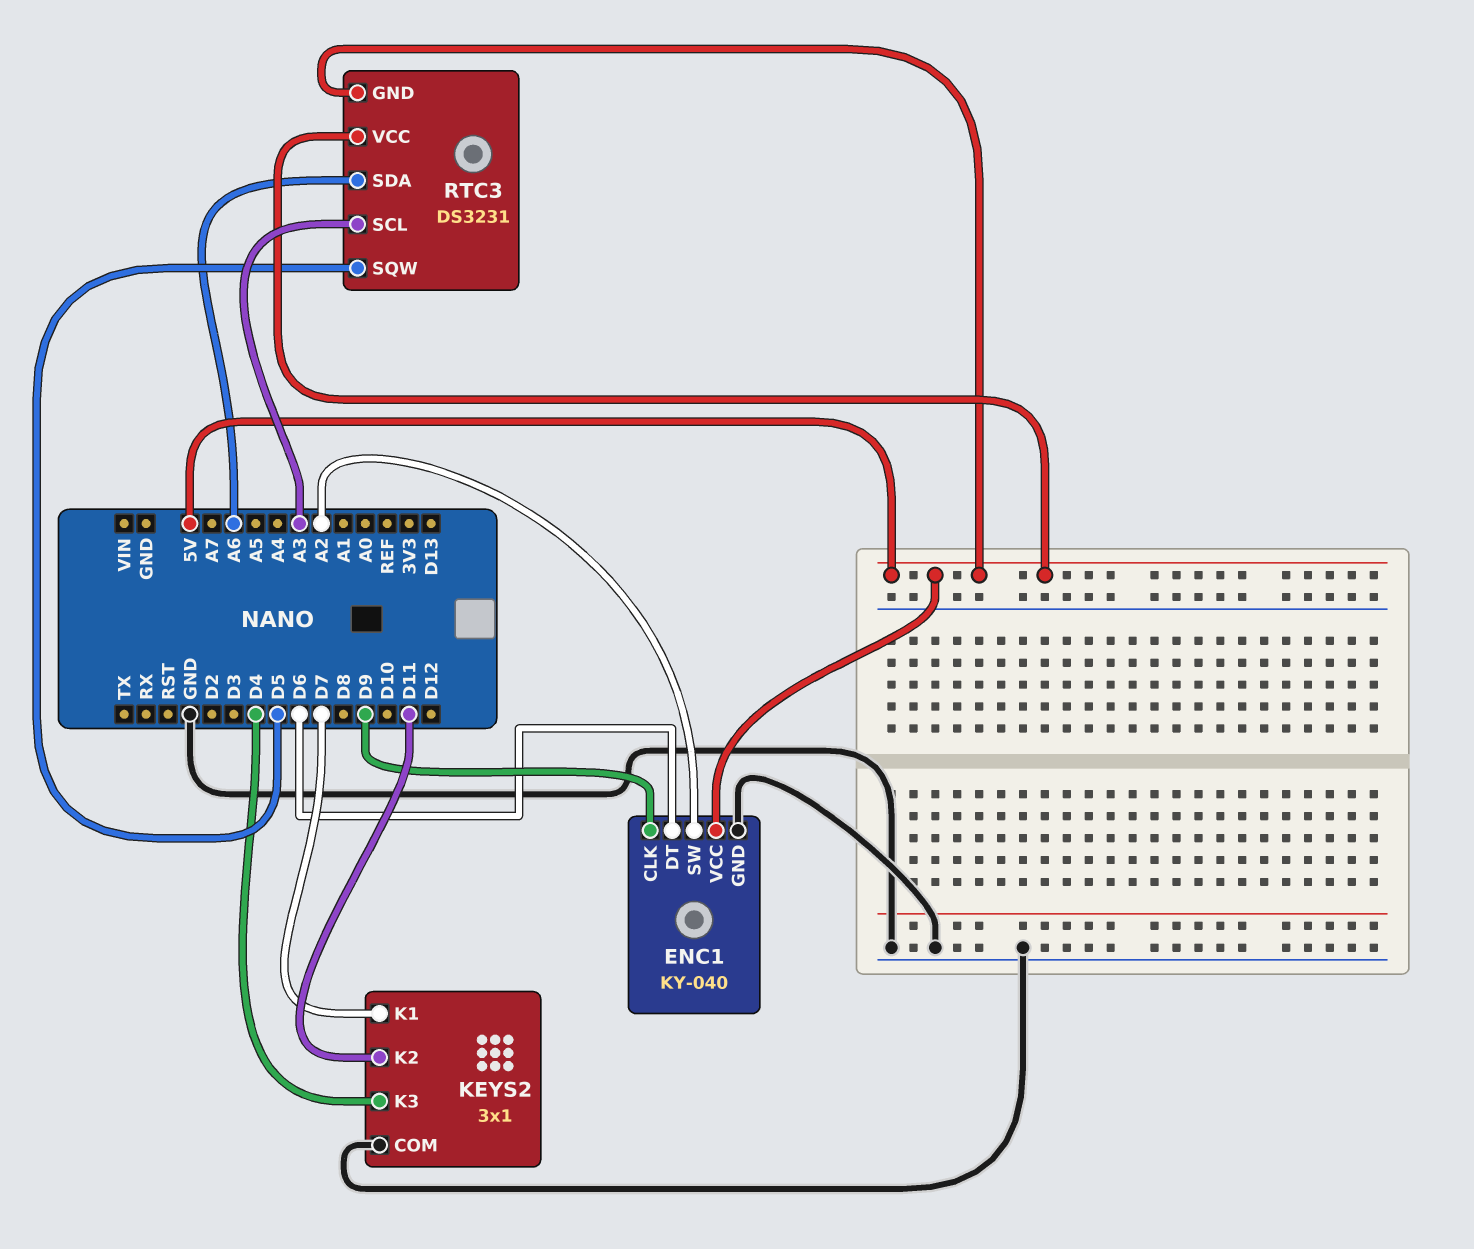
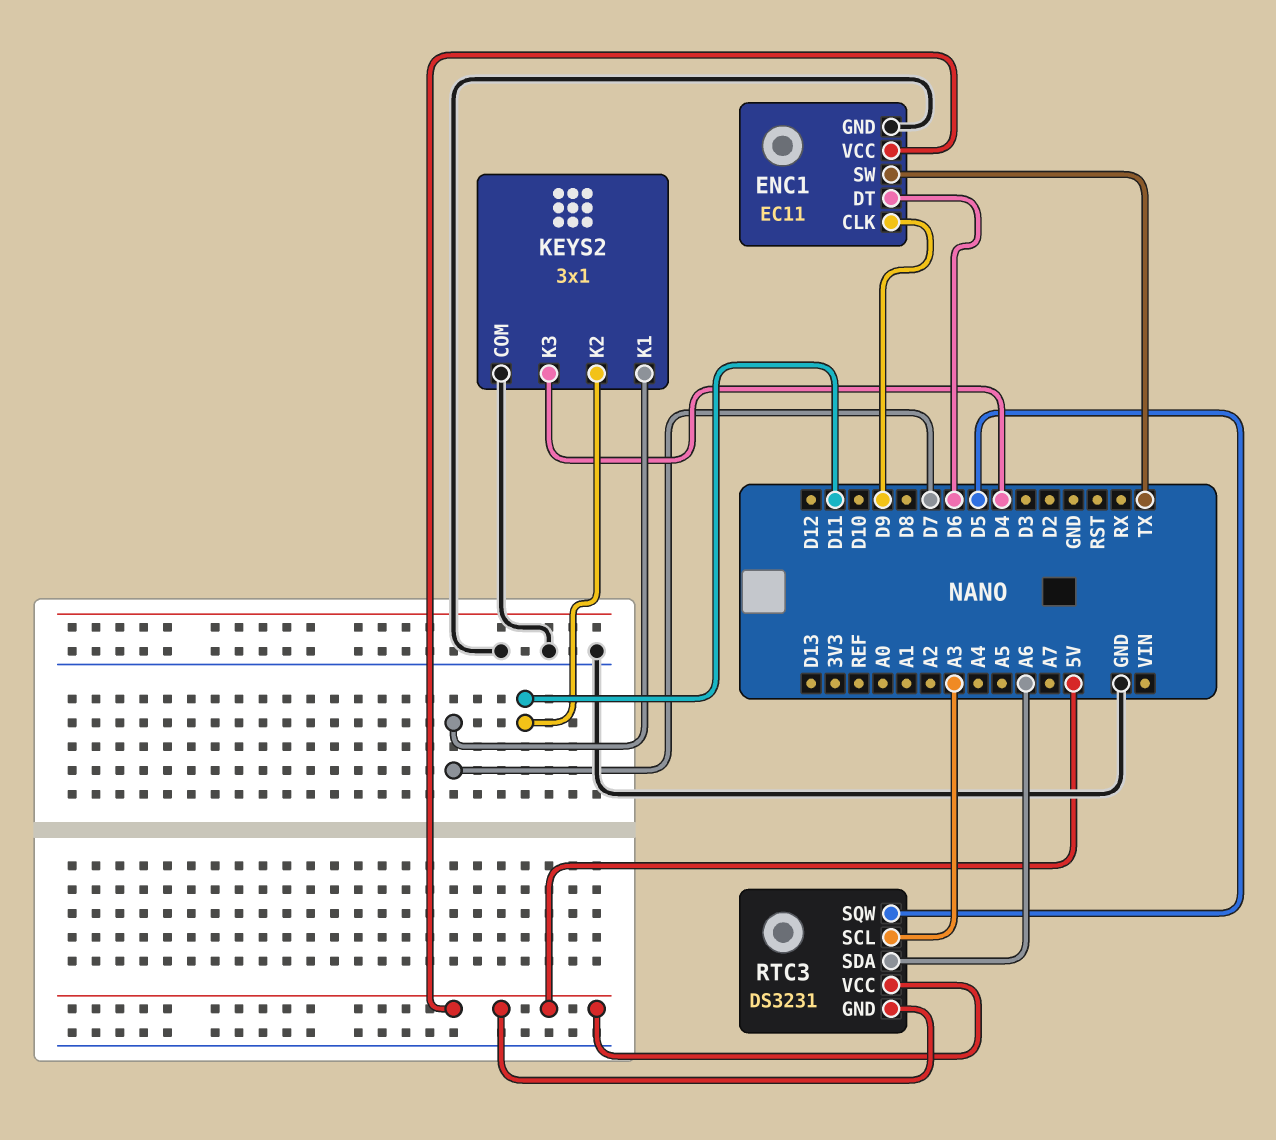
ENC1: KY-040 -> EC11
ENC1 pin SW: A2 -> TX

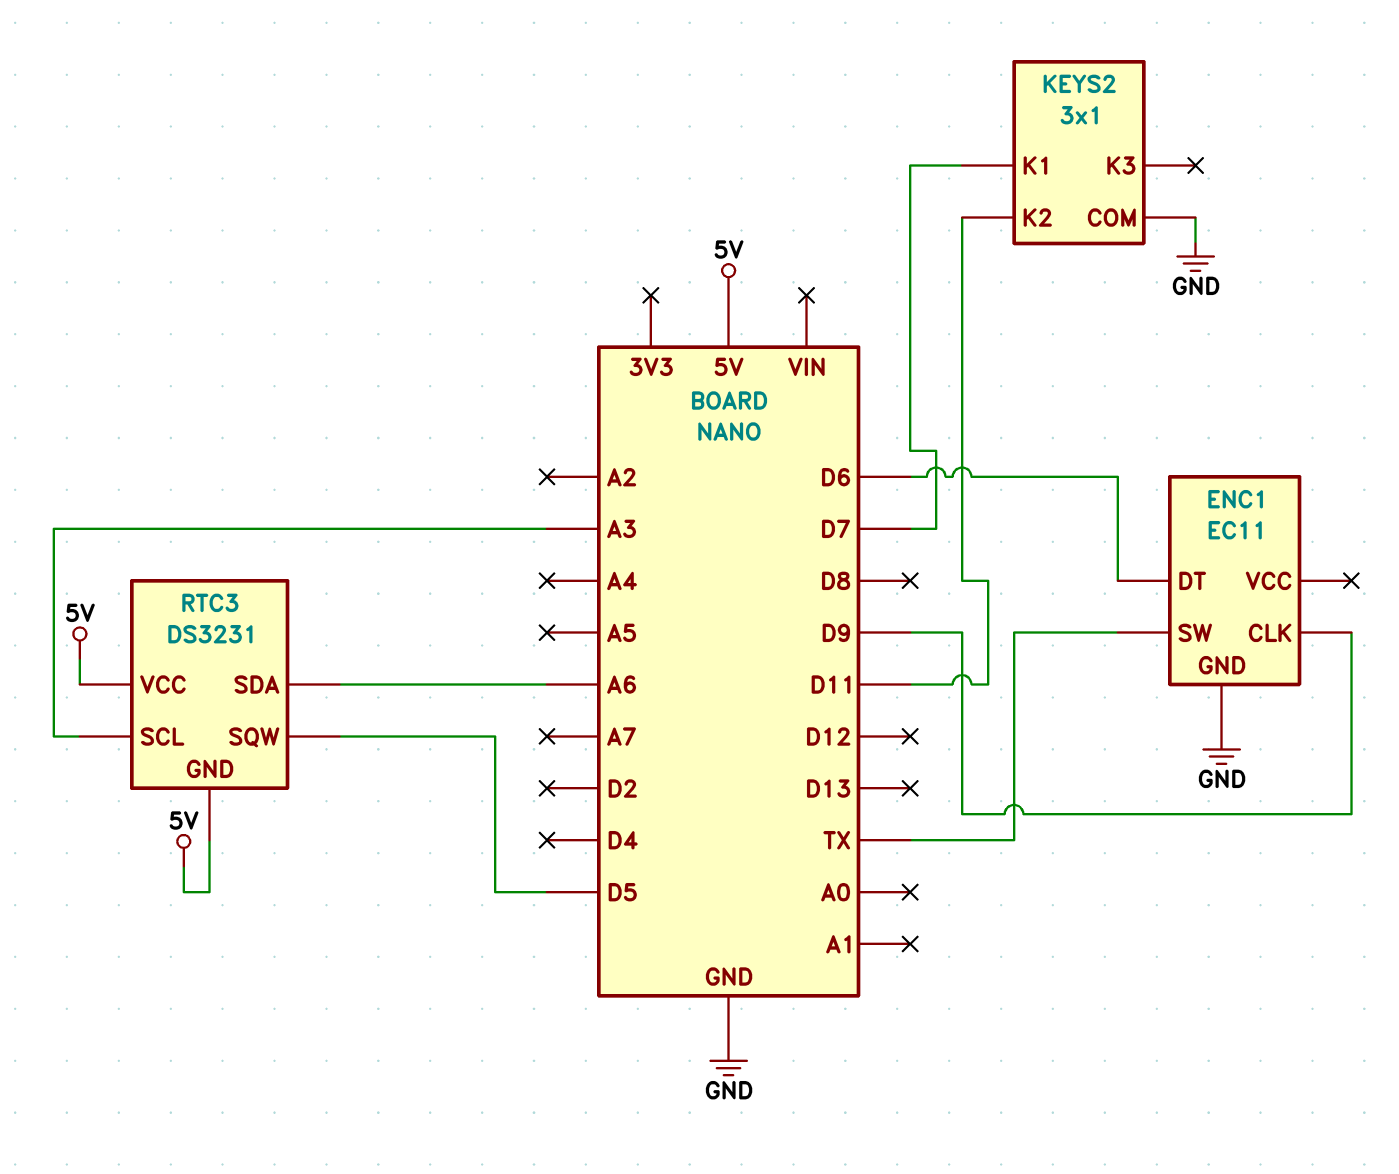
ENC1 pin VCC: 5V -> none
KEYS2 pin K3: D4 -> none

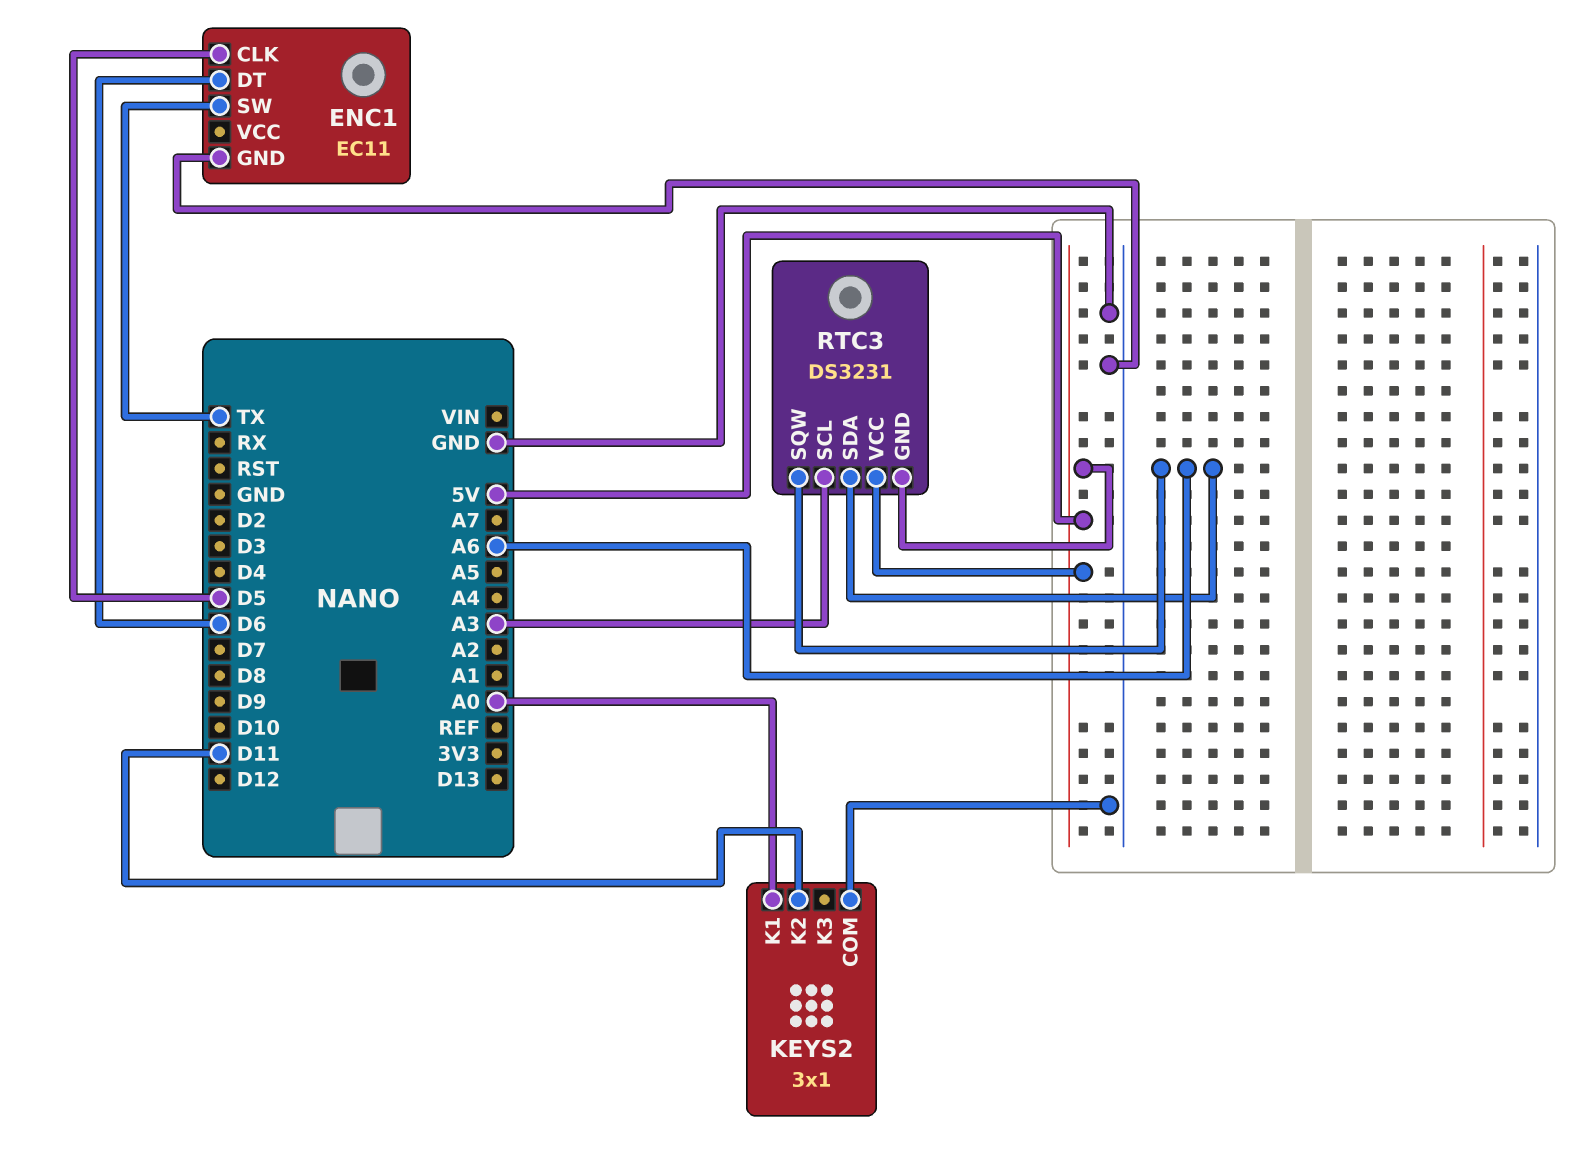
ENC1 pin CLK: D9 -> D5
KEYS2 pin K1: D7 -> A0
RTC3 pin SQW: D5 -> A6

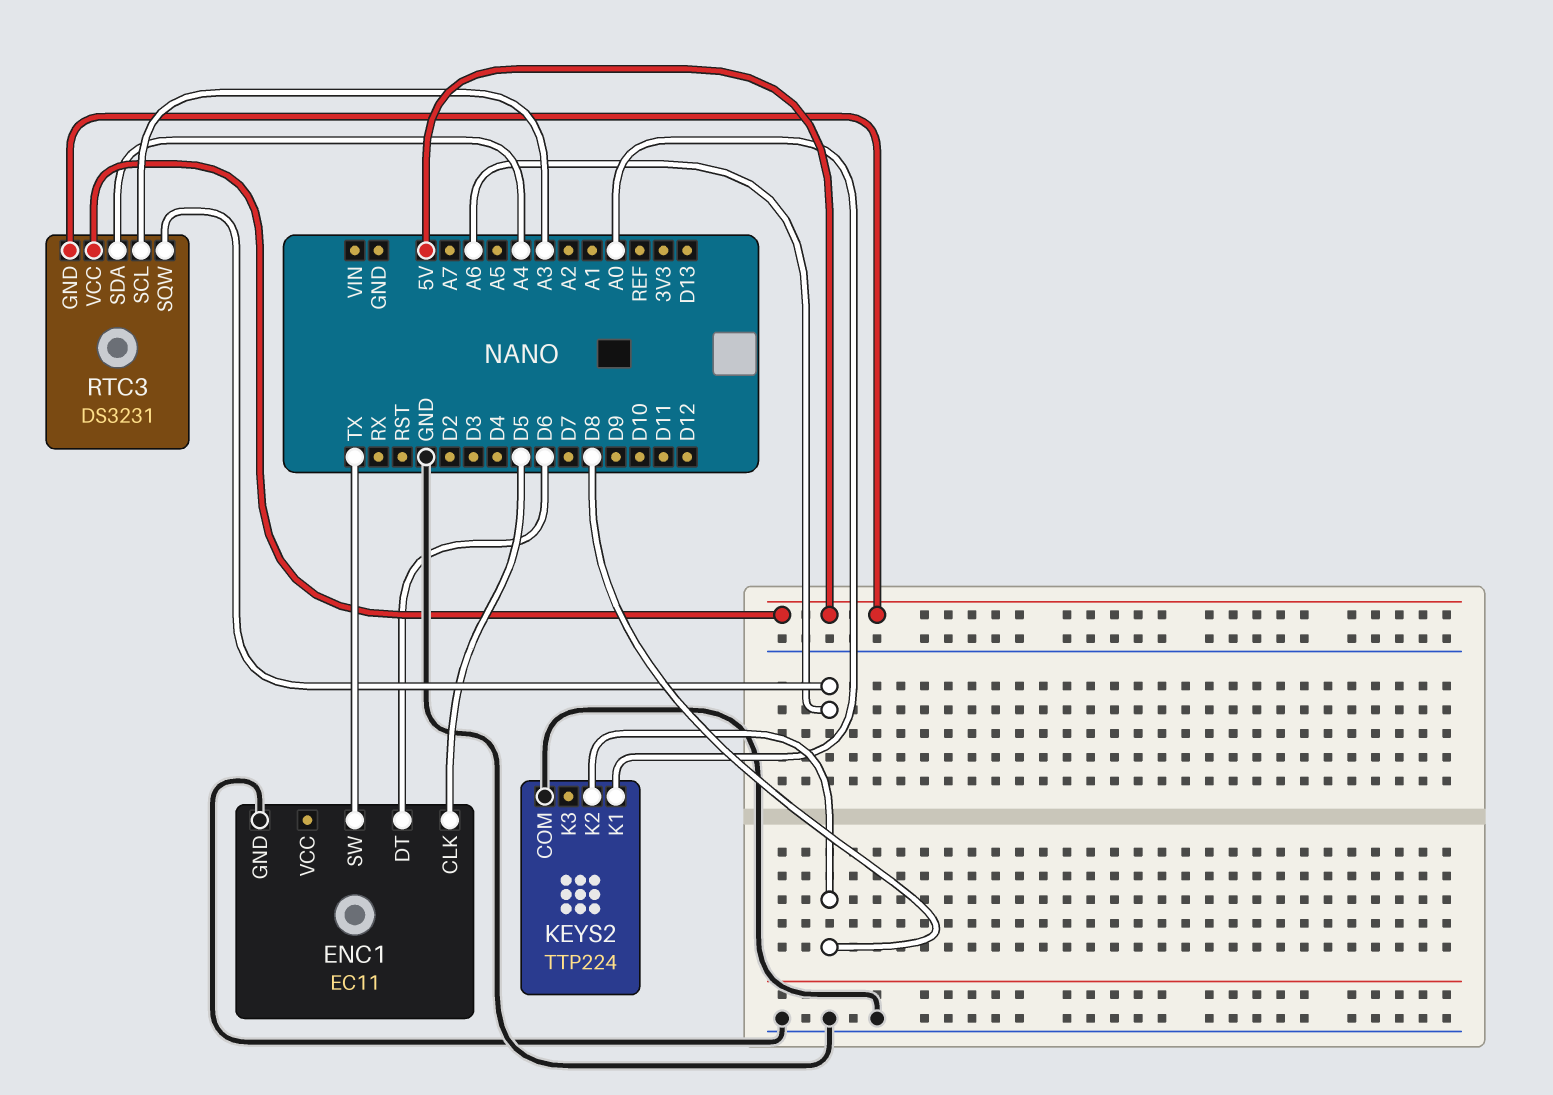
KEYS2: 3x1 -> TTP224
KEYS2 pin K2: D11 -> D8
RTC3 pin SDA: A6 -> A4

